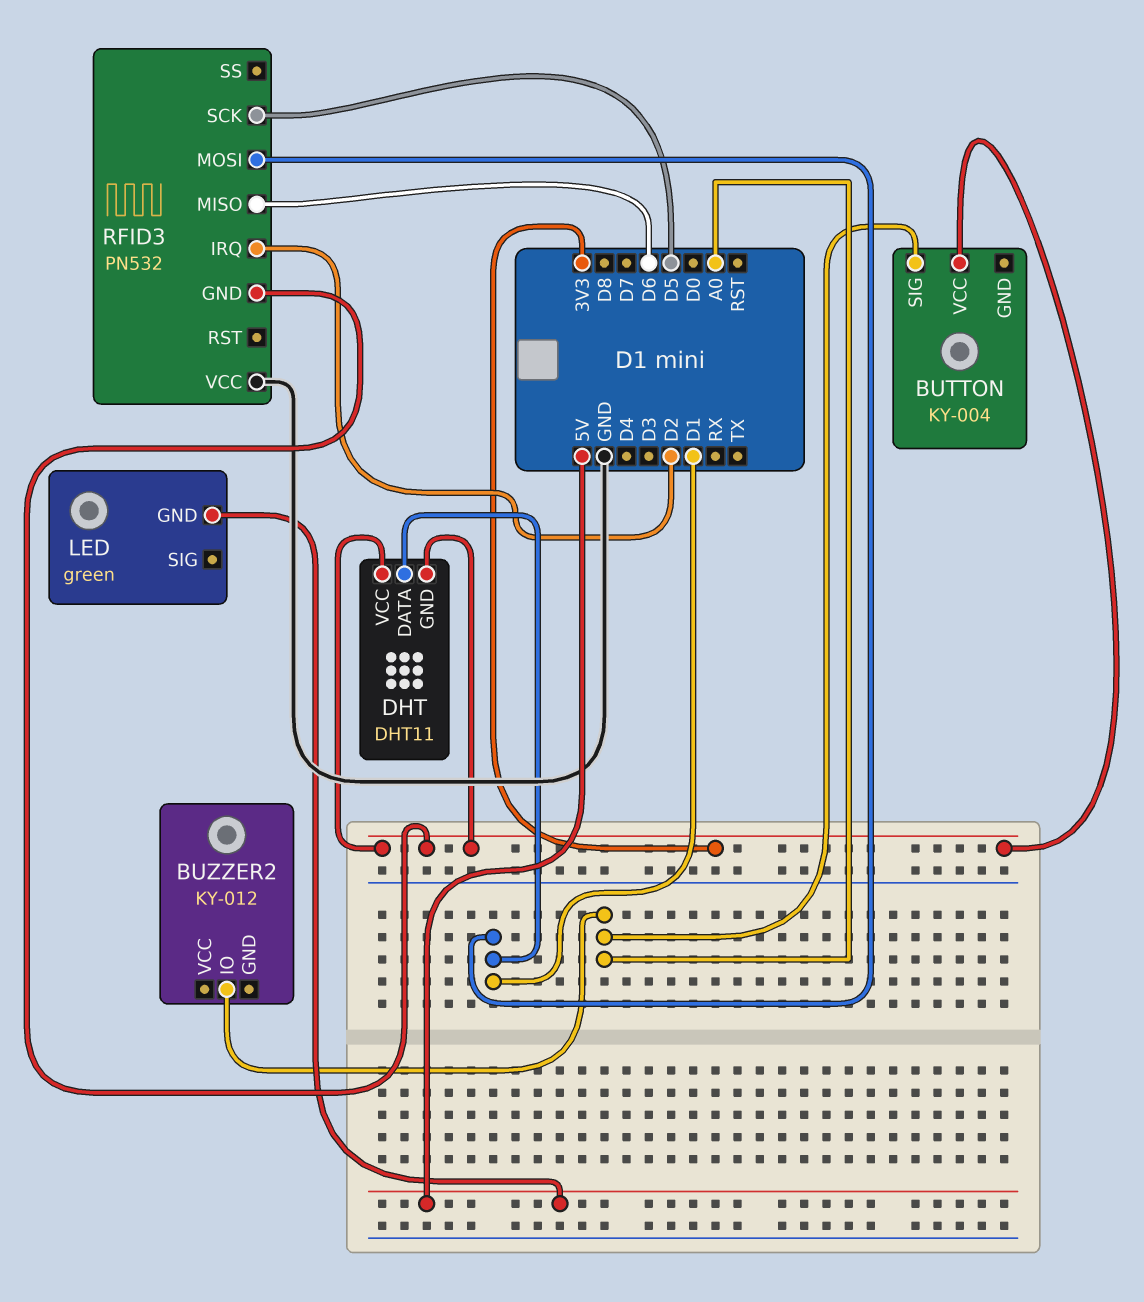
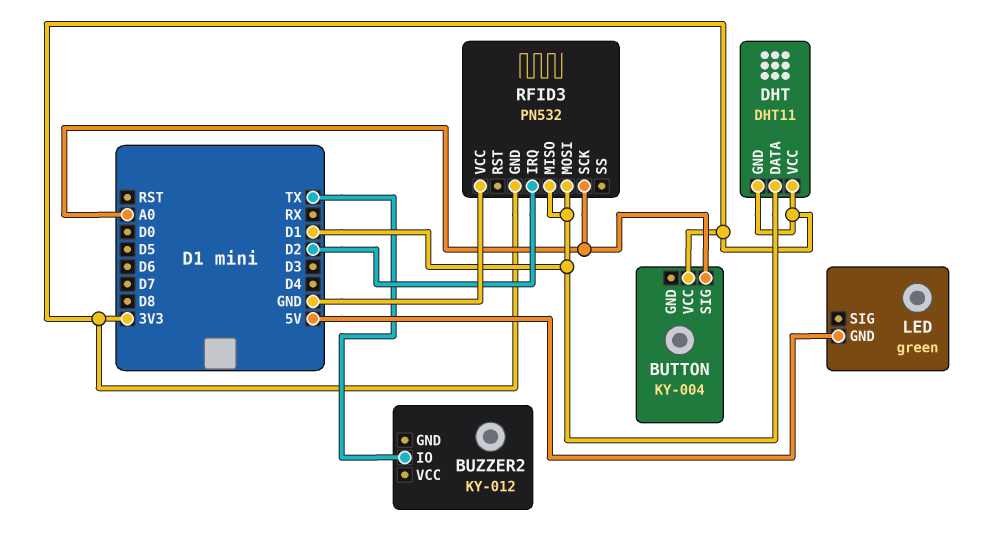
BUZZER2 pin IO: A0 -> TX
RFID3 pin MISO: D6 -> D1
RFID3 pin SCK: D5 -> A0

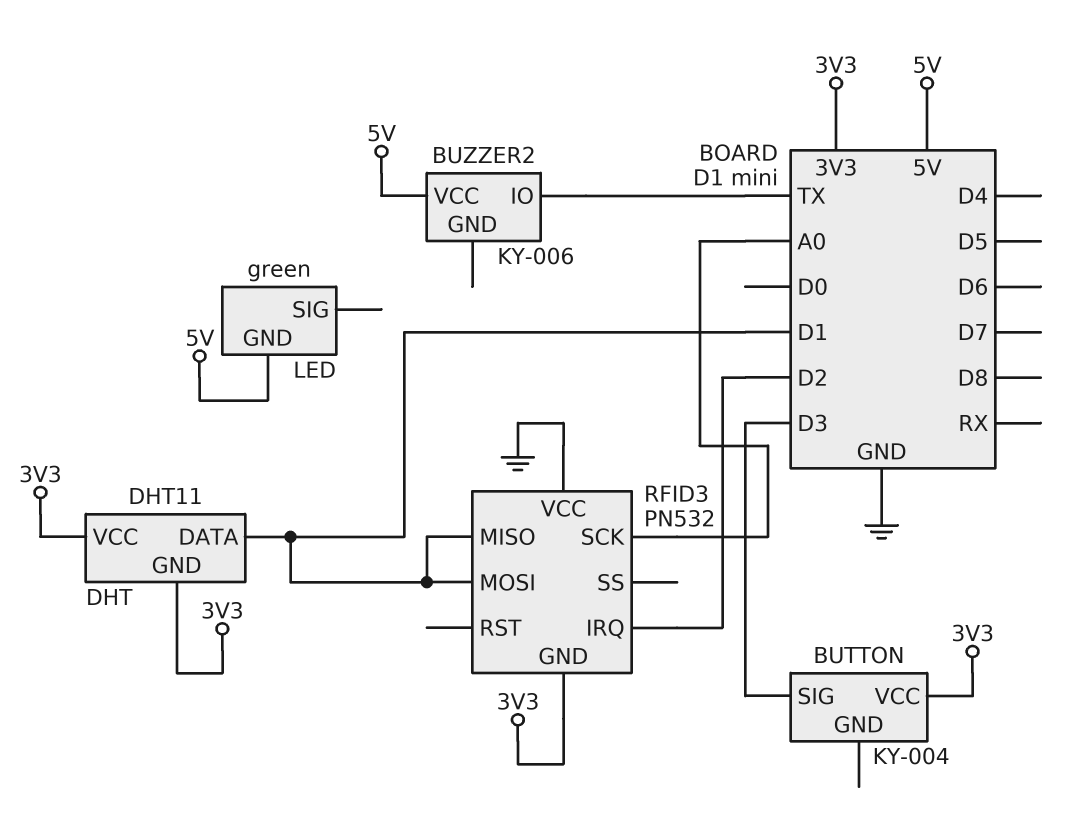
BUTTON pin SIG: A0 -> D3
BUZZER2: KY-012 -> KY-006
BUZZER2 pin VCC: none -> 5V

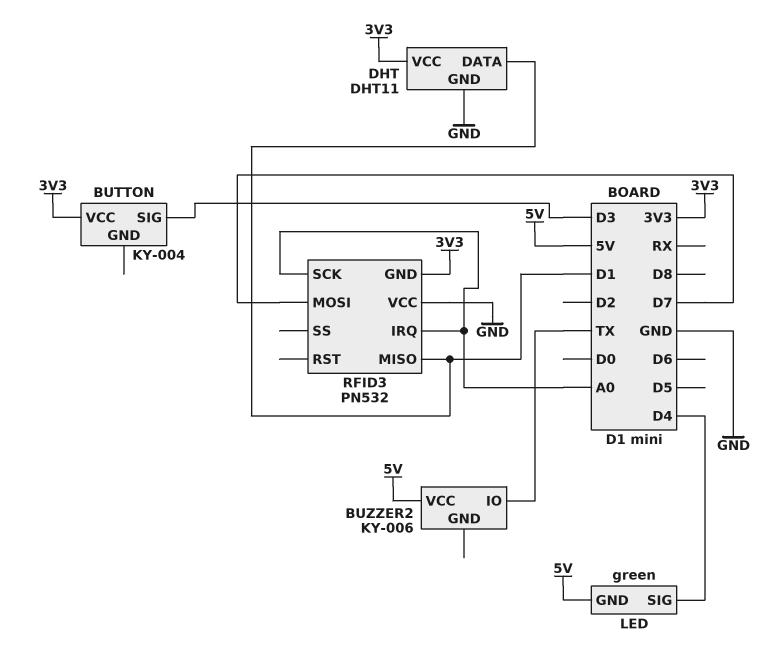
DHT pin GND: 3V3 -> GND
LED pin SIG: none -> D4
RFID3 pin IRQ: D2 -> A0
RFID3 pin MOSI: D1 -> D7

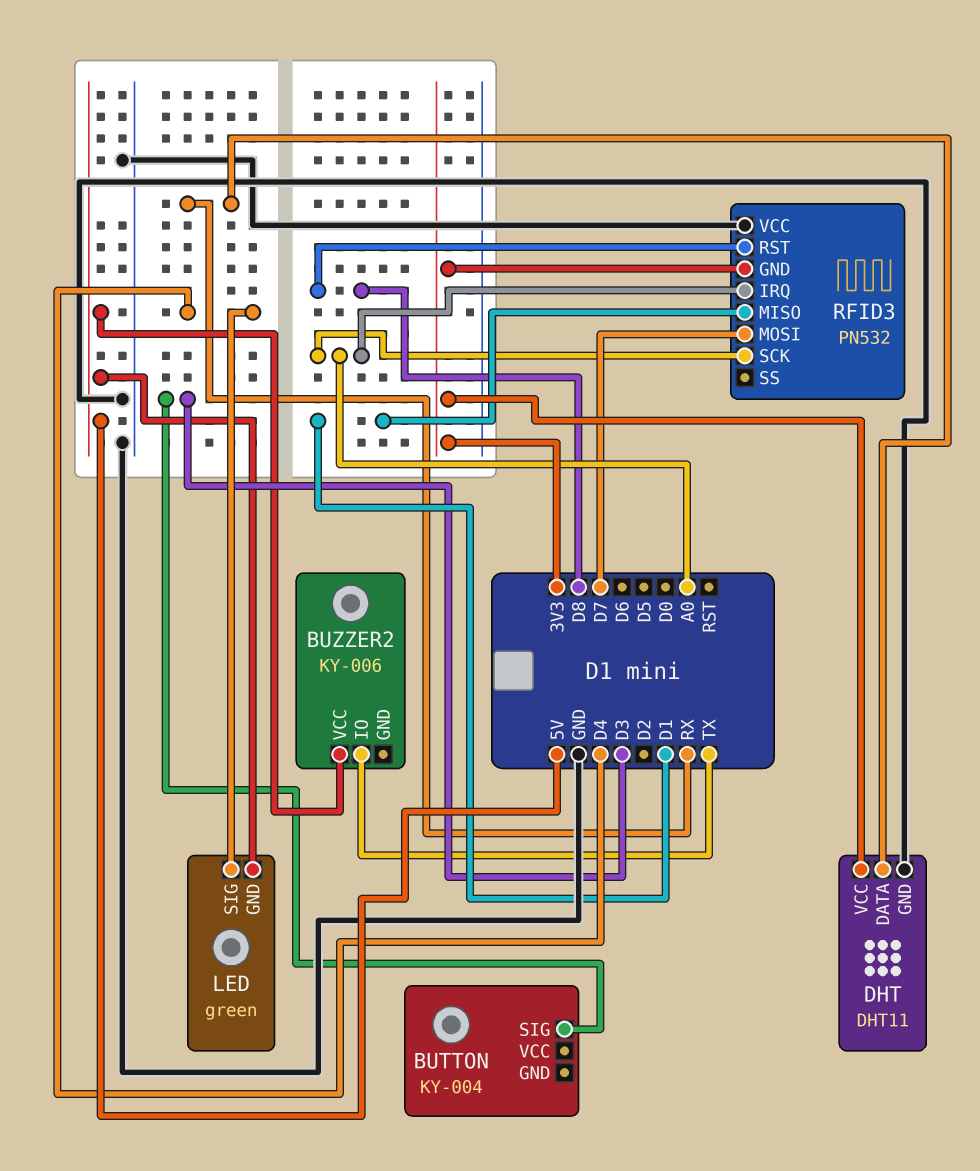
BUTTON pin VCC: 3V3 -> none
DHT pin DATA: D1 -> RX
RFID3 pin RST: none -> D8

